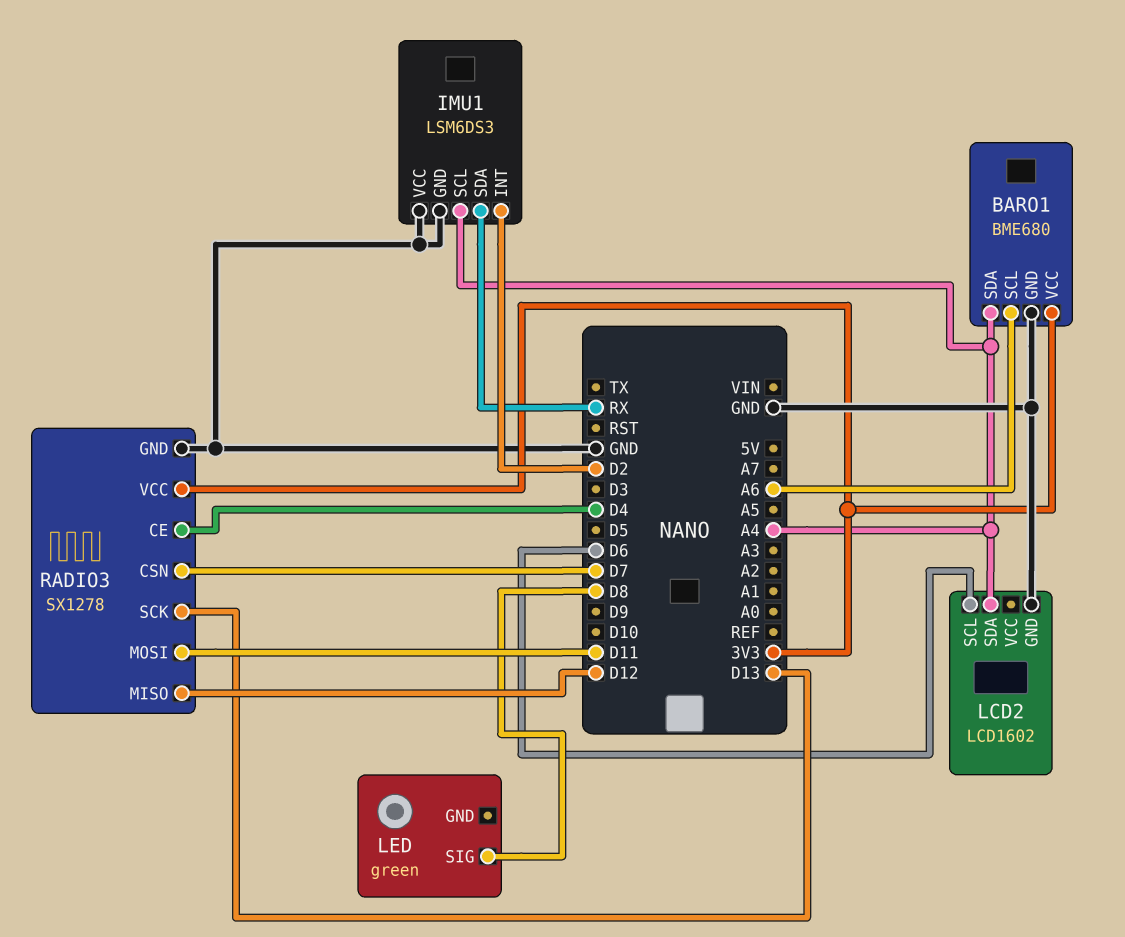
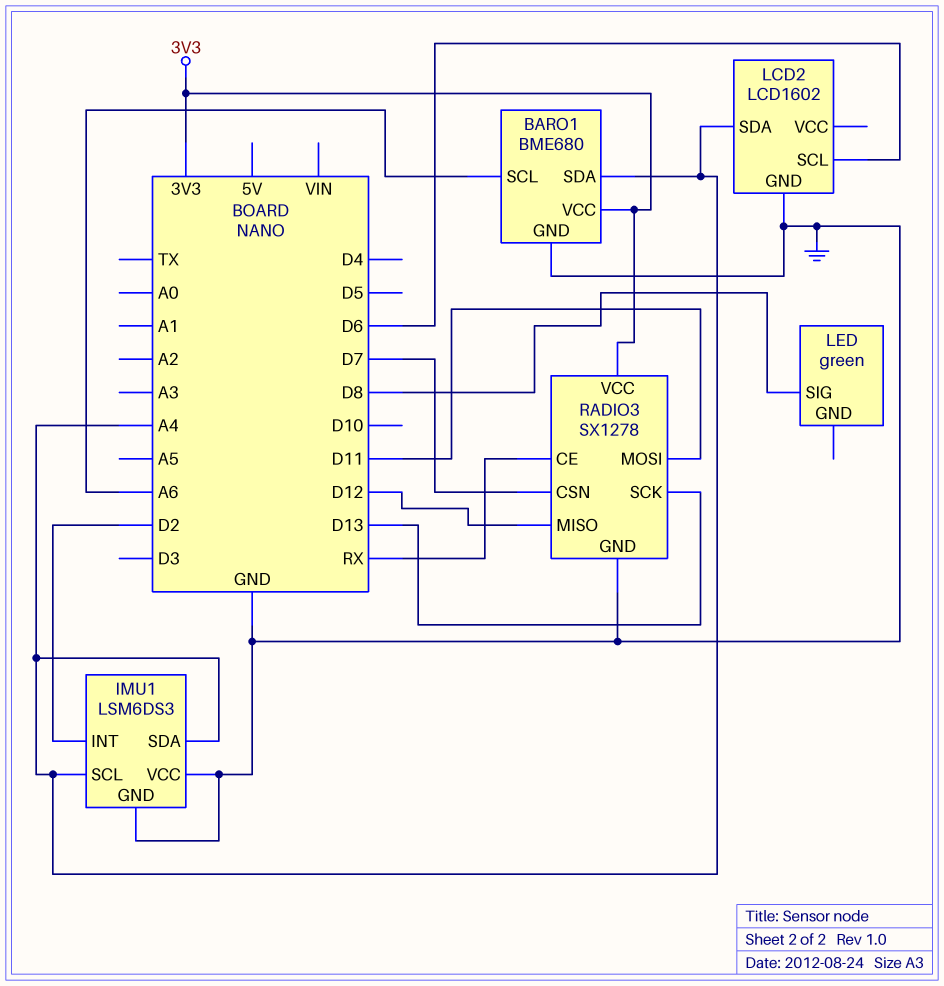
IMU1 pin SDA: RX -> A4
RADIO3 pin CE: D4 -> RX

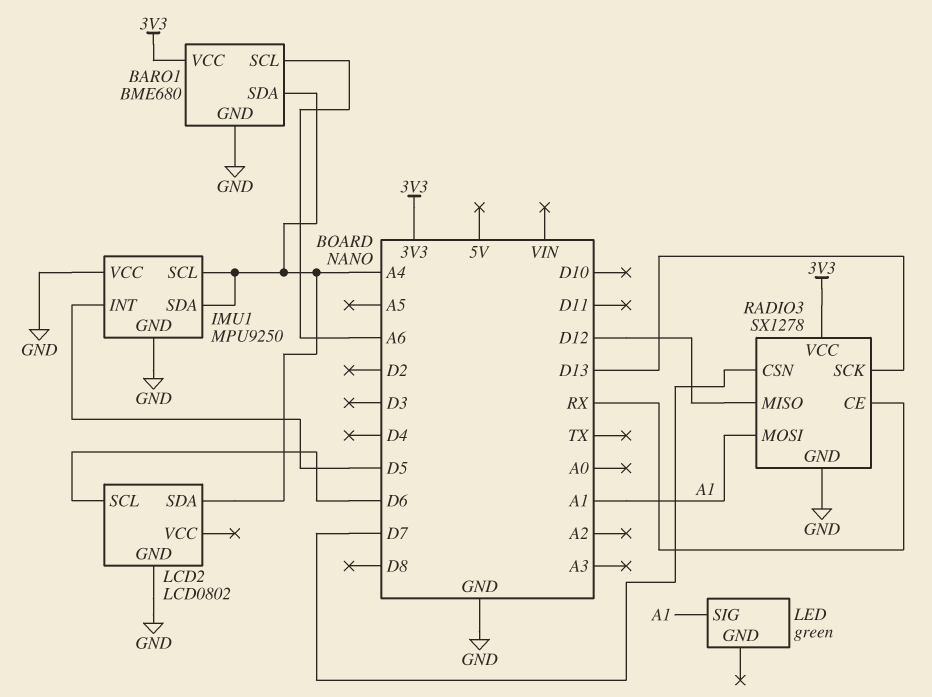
IMU1: LSM6DS3 -> MPU9250
IMU1 pin INT: D2 -> D5
LCD2: LCD1602 -> LCD0802
LED pin SIG: D8 -> A1
RADIO3 pin MOSI: D11 -> A1

